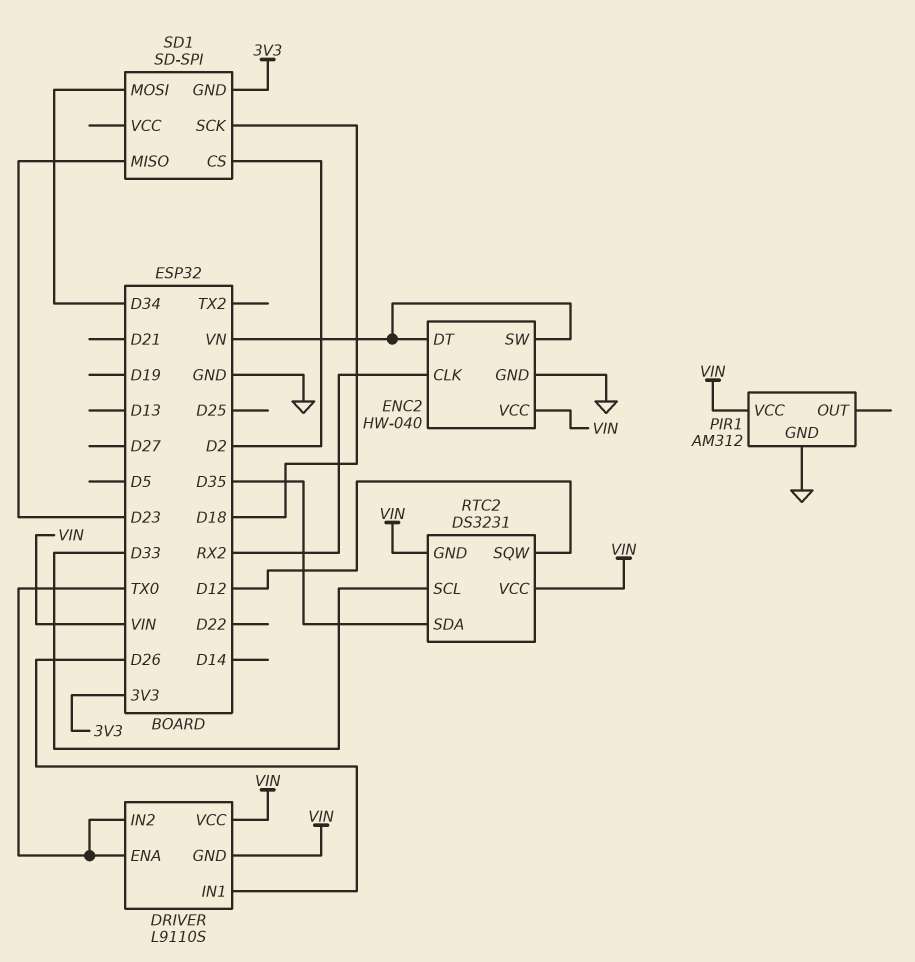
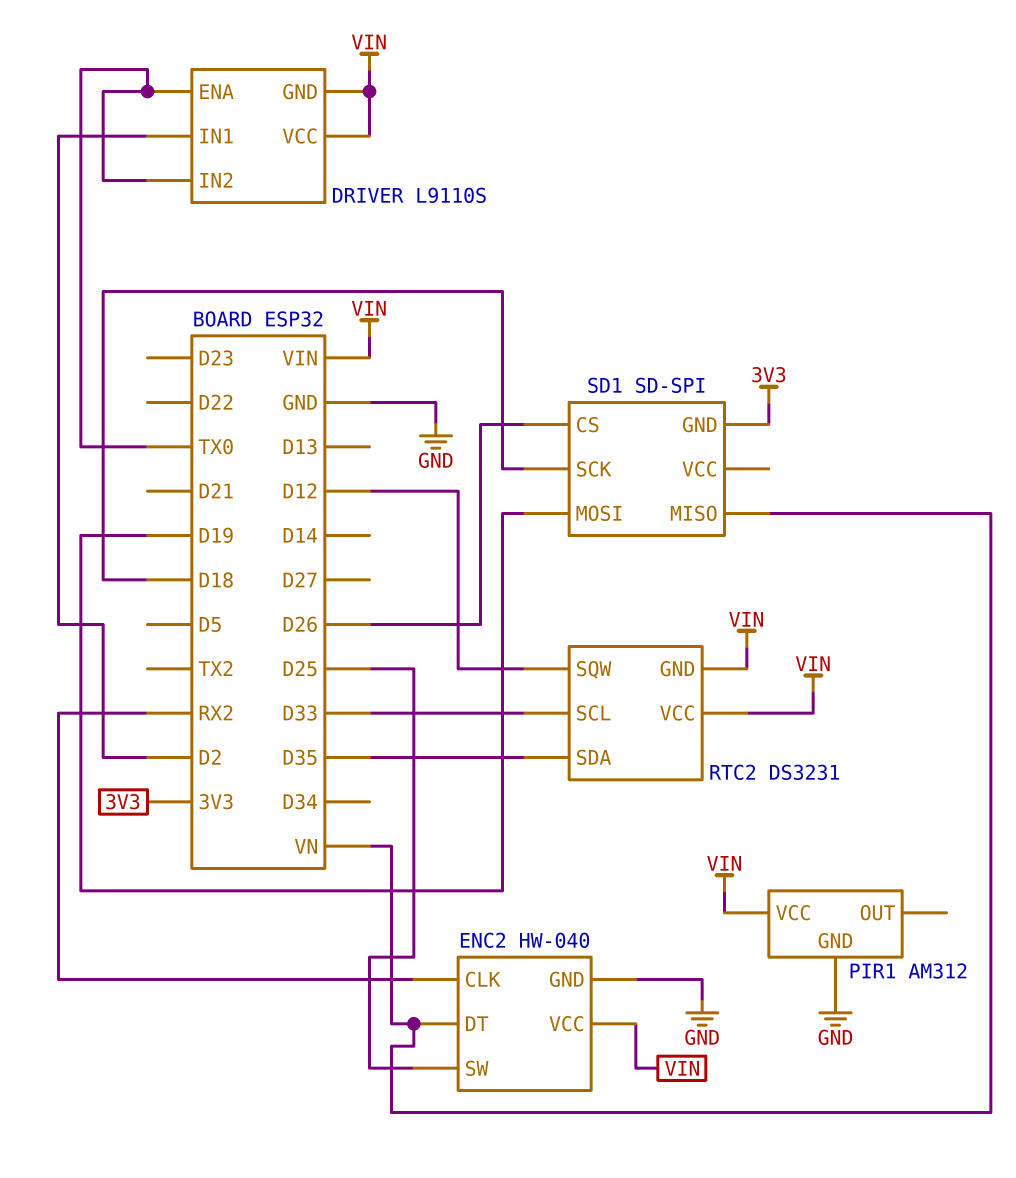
DRIVER pin IN1: D26 -> D2
ENC2 pin SW: VN -> D25
SD1 pin CS: D2 -> D26
SD1 pin MISO: D23 -> VN
SD1 pin MOSI: D34 -> D19

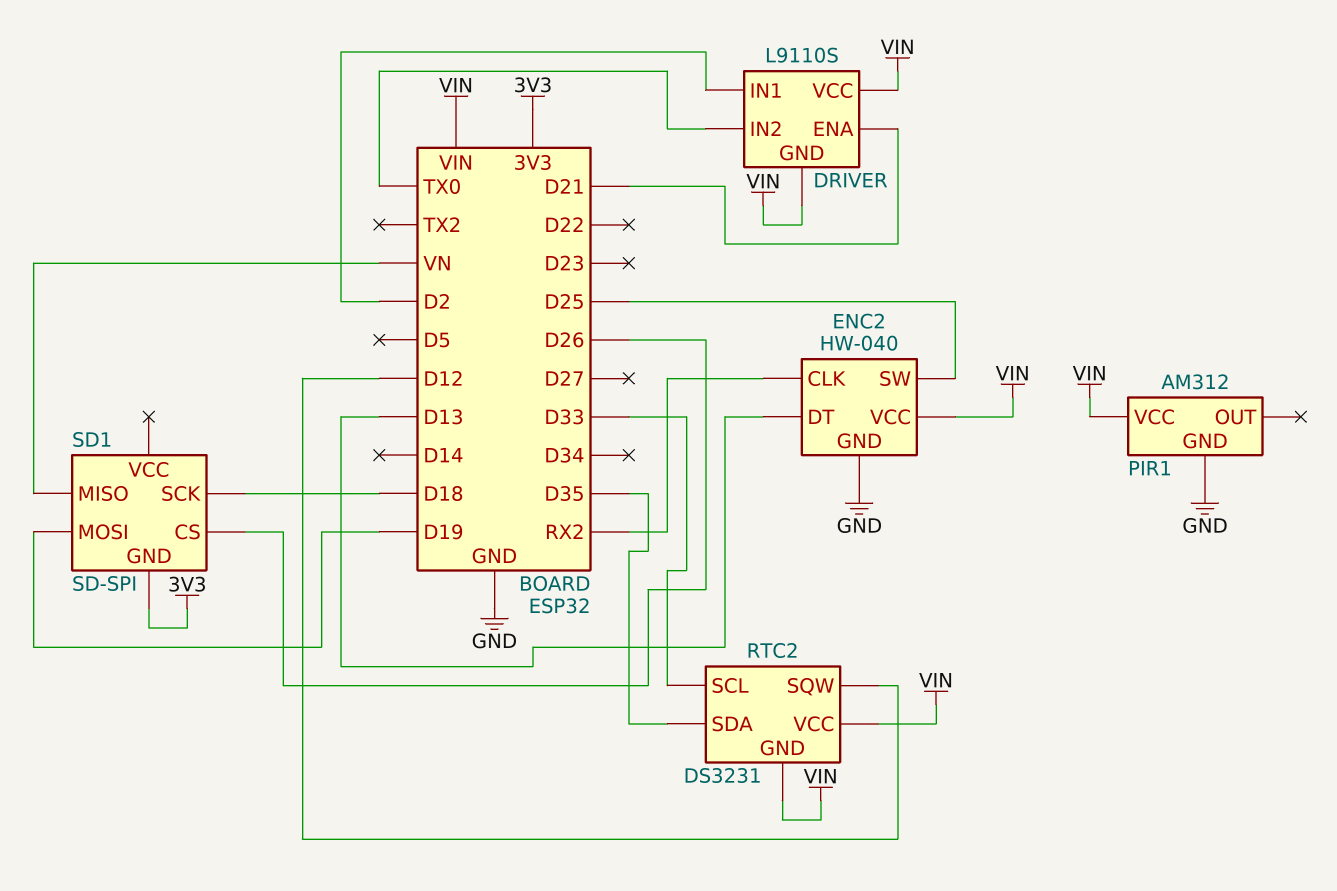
DRIVER pin ENA: TX0 -> D21
ENC2 pin DT: VN -> D13

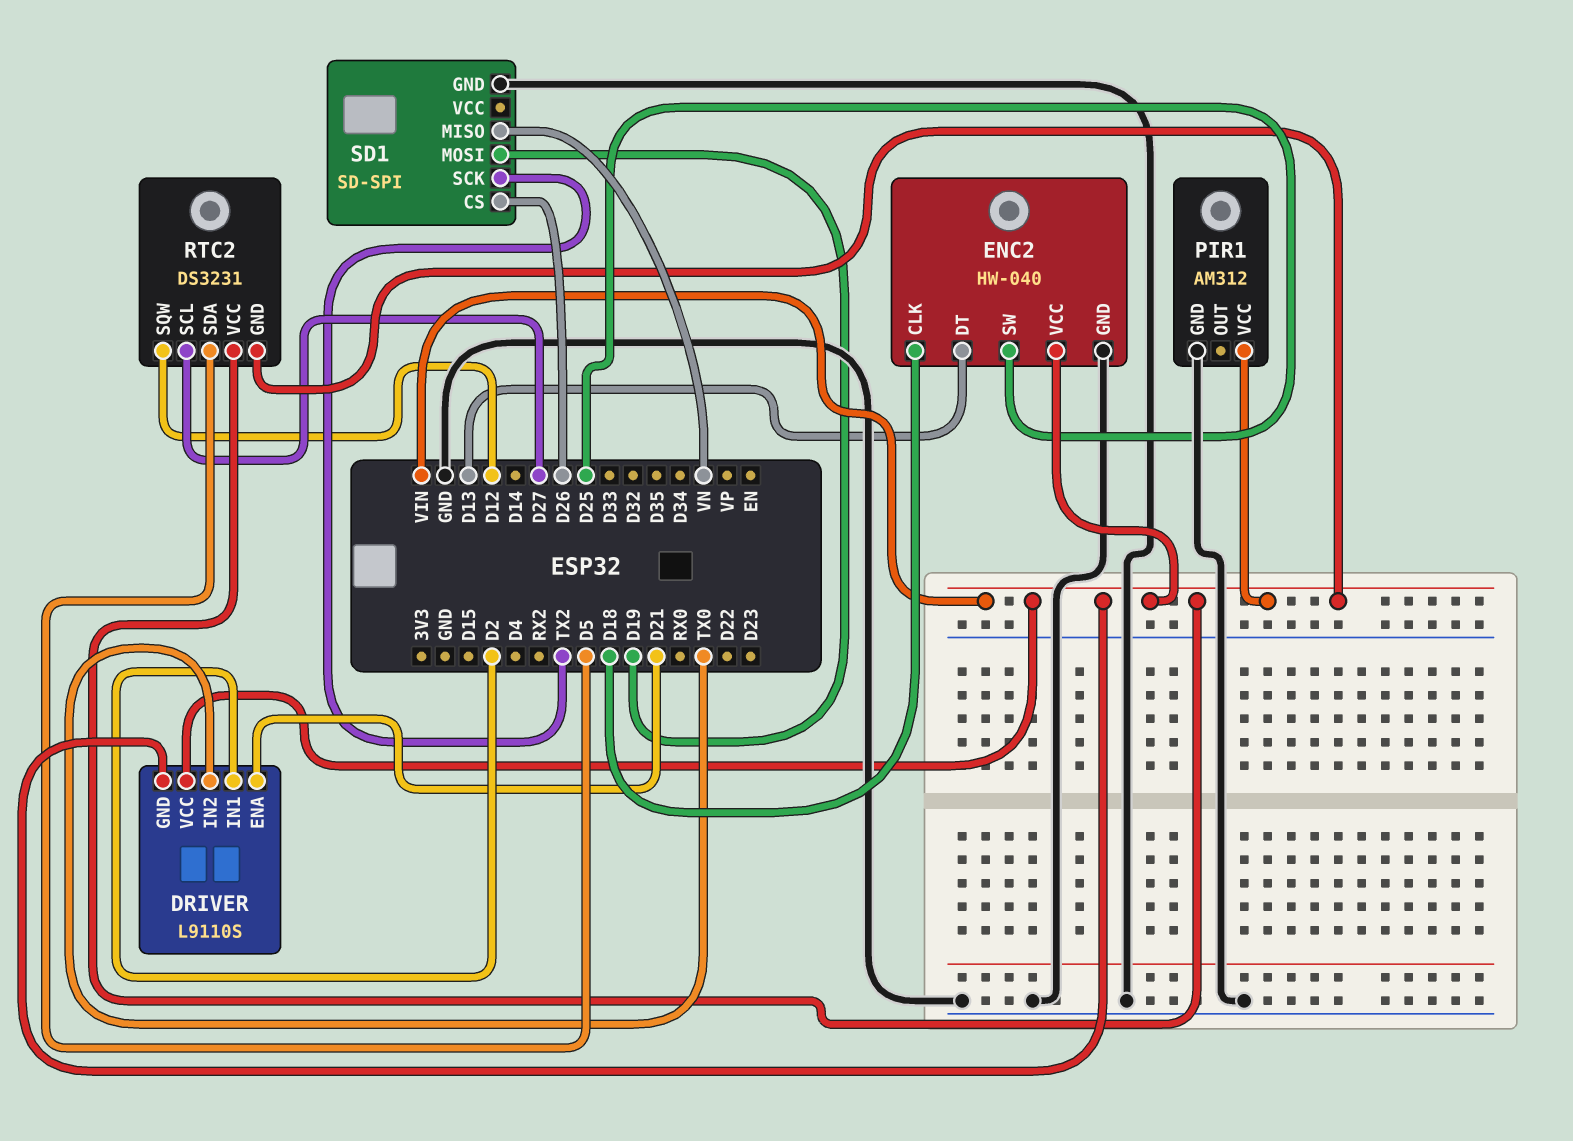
ENC2 pin CLK: RX2 -> D18
RTC2 pin SCL: D33 -> D27
RTC2 pin SDA: D35 -> D5
SD1 pin GND: 3V3 -> GND
SD1 pin SCK: D18 -> TX2

